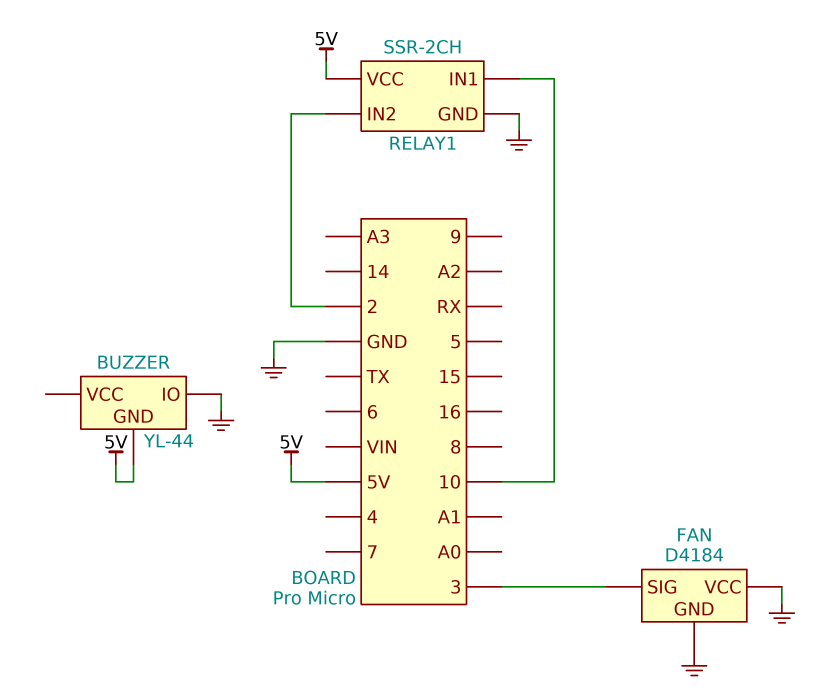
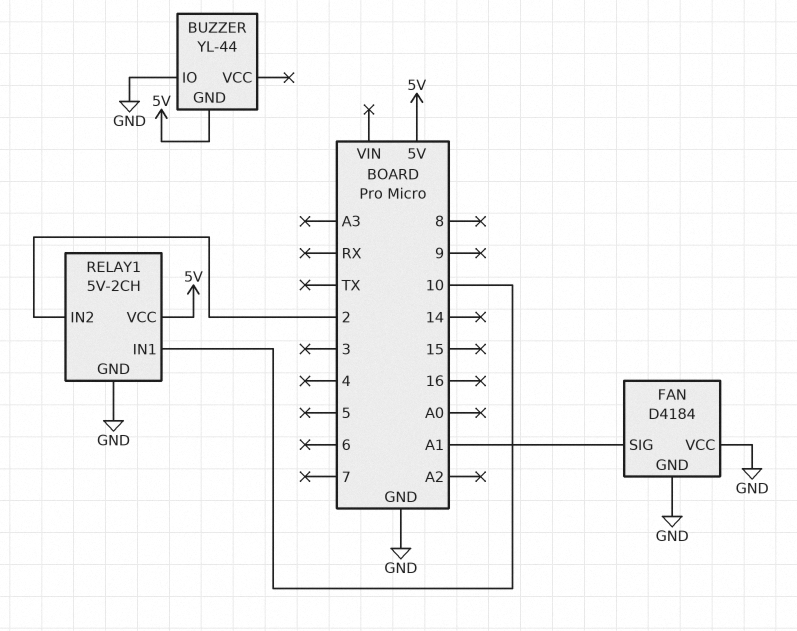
FAN pin SIG: 3 -> A1
RELAY1: SSR-2CH -> 5V-2CH

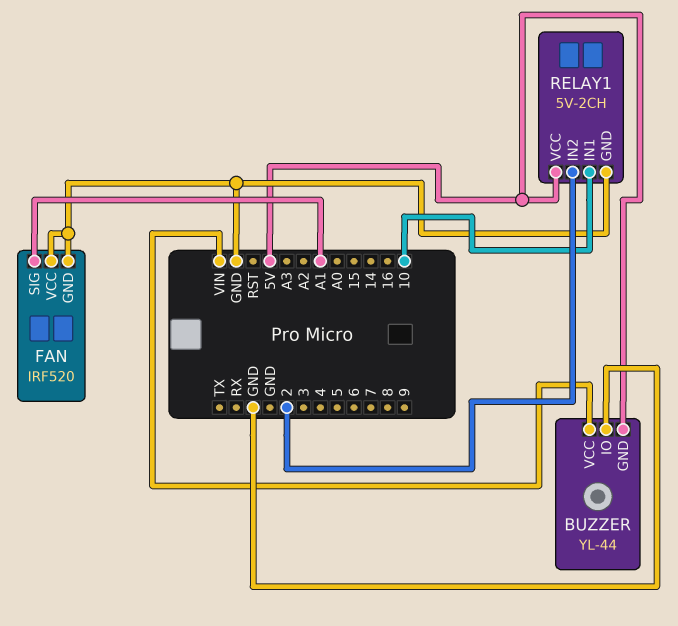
BUZZER pin VCC: none -> VIN
FAN: D4184 -> IRF520

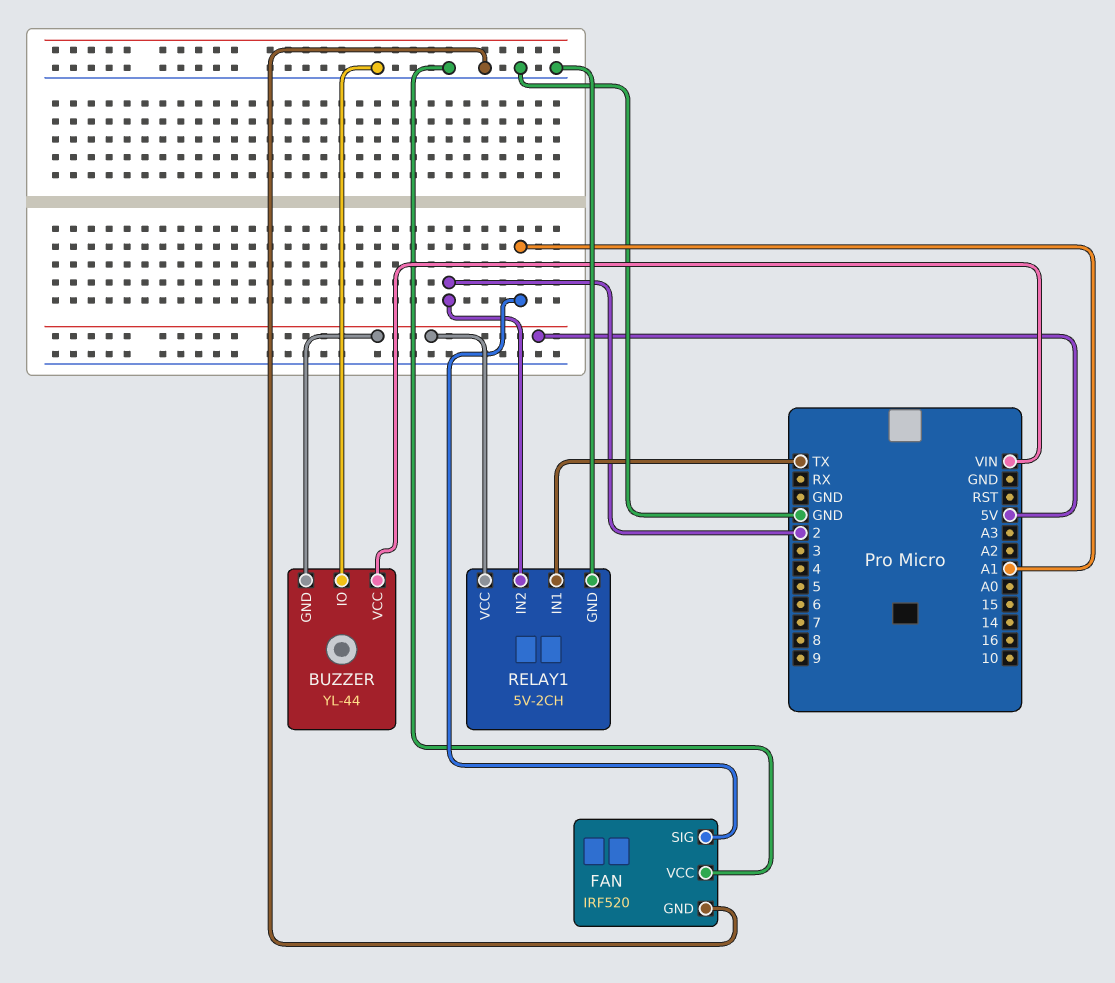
RELAY1 pin IN1: 10 -> TX

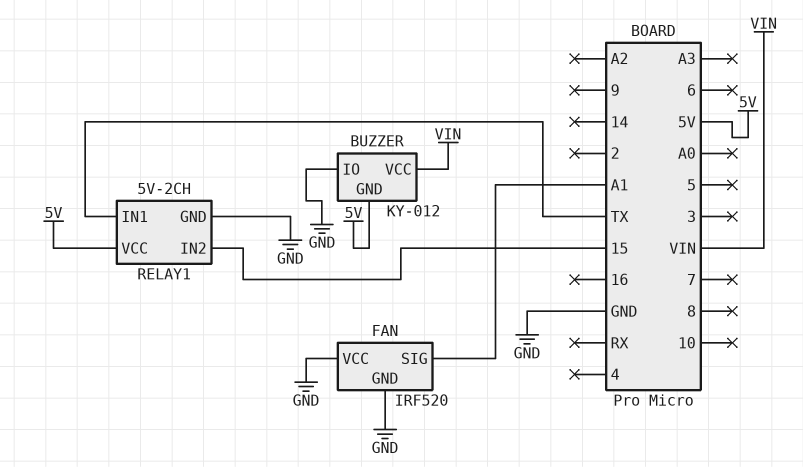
BUZZER: YL-44 -> KY-012
RELAY1 pin IN2: 2 -> 15

